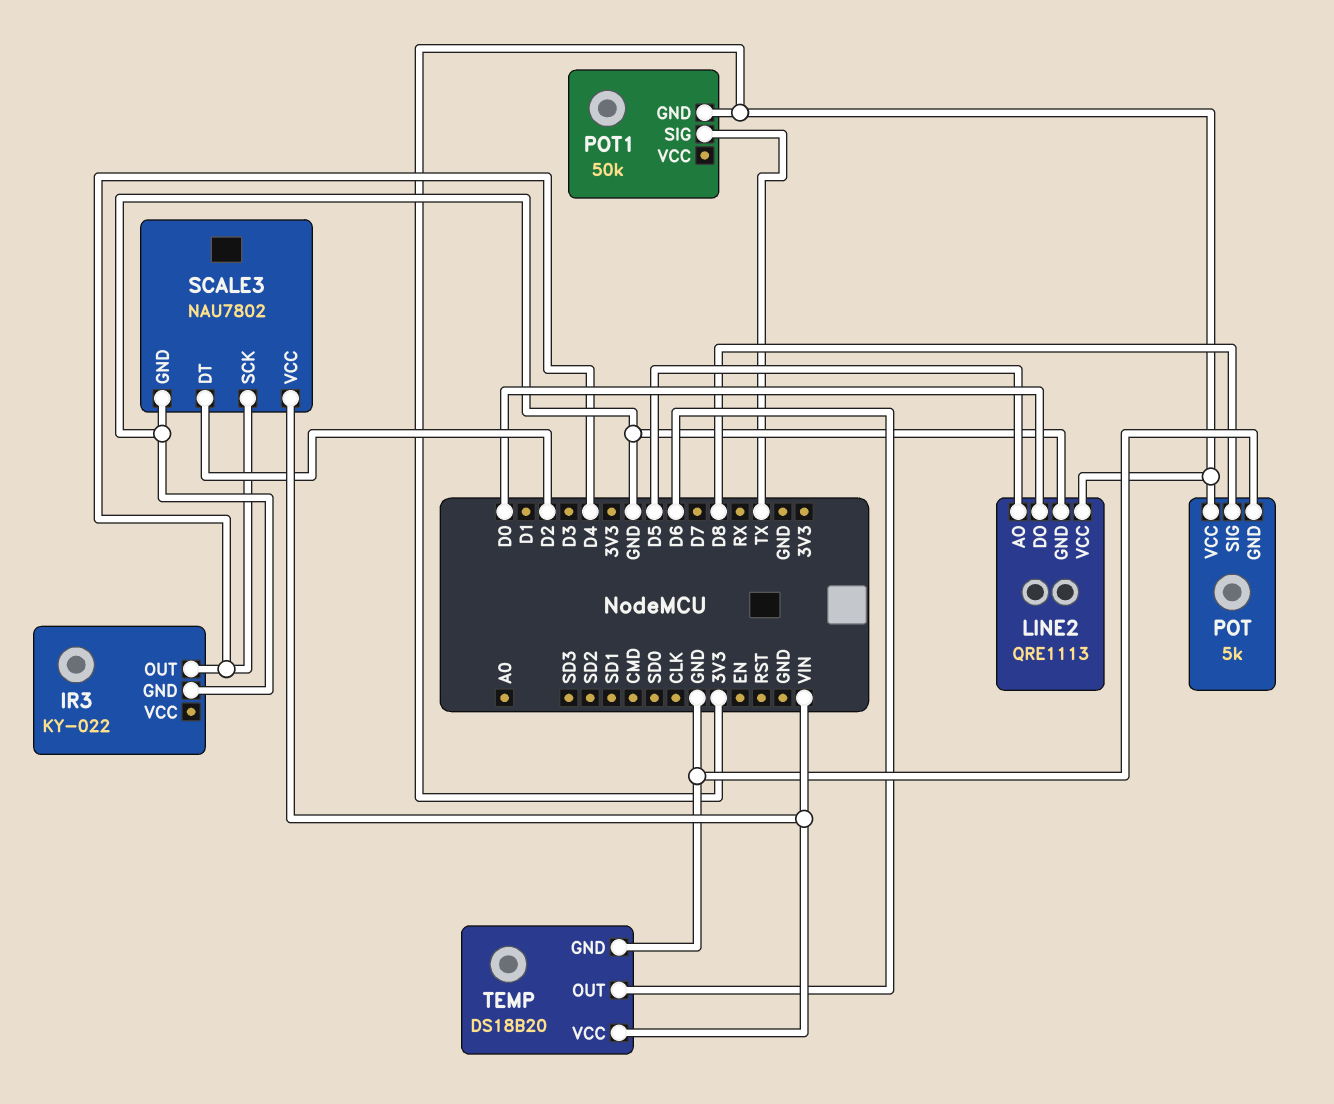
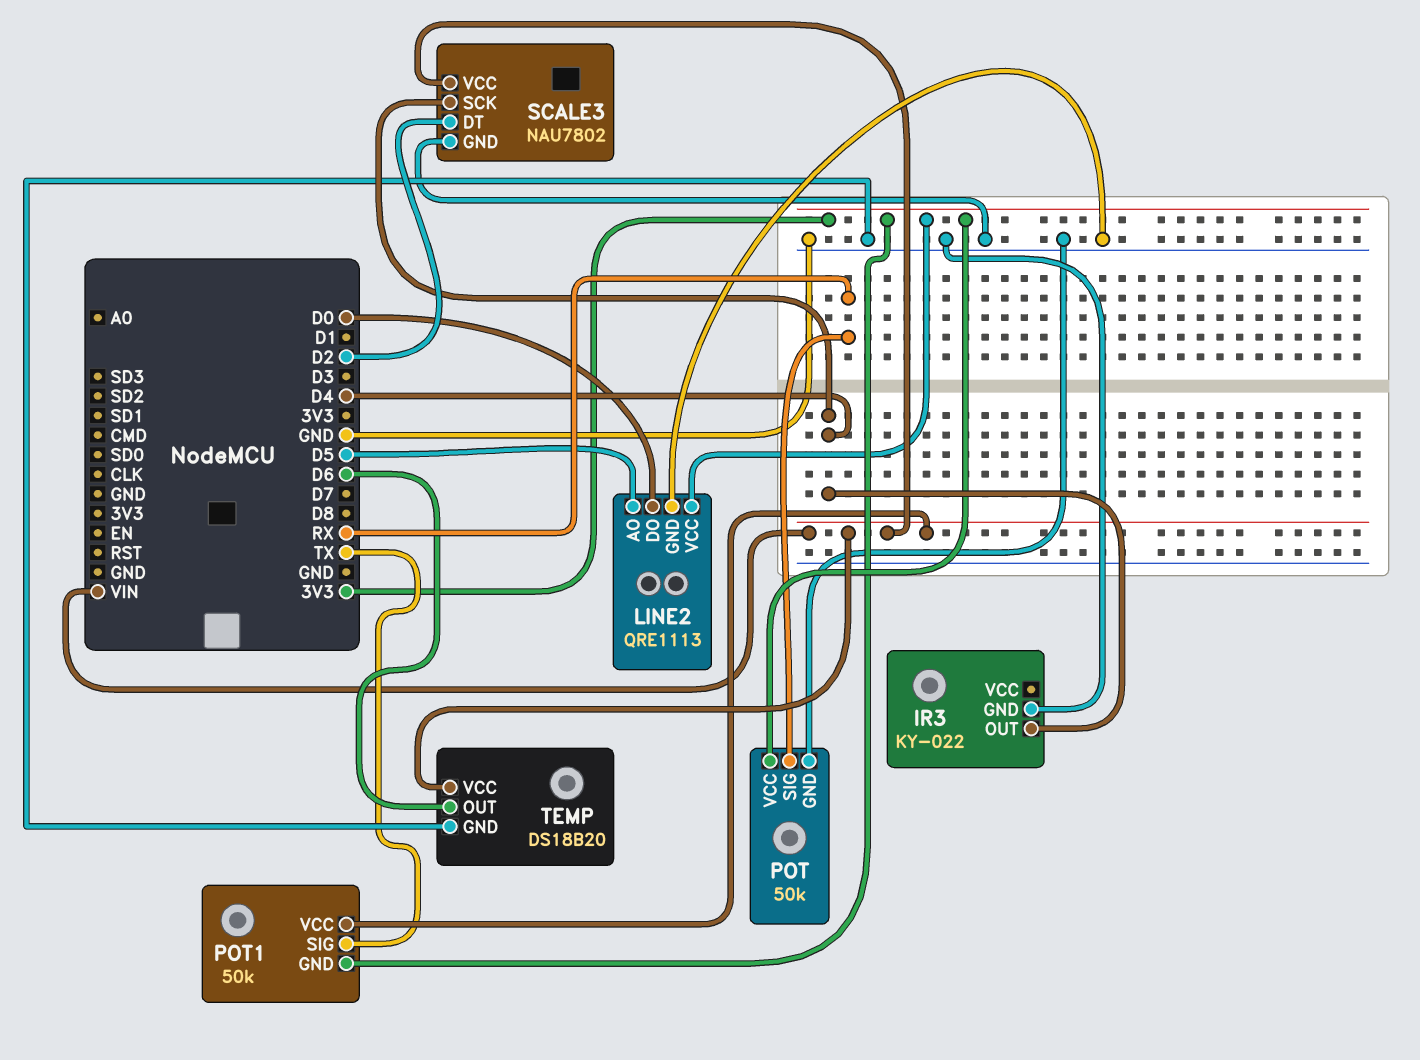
POT: 5k -> 50k
POT pin SIG: D8 -> RX
POT1 pin VCC: none -> VIN

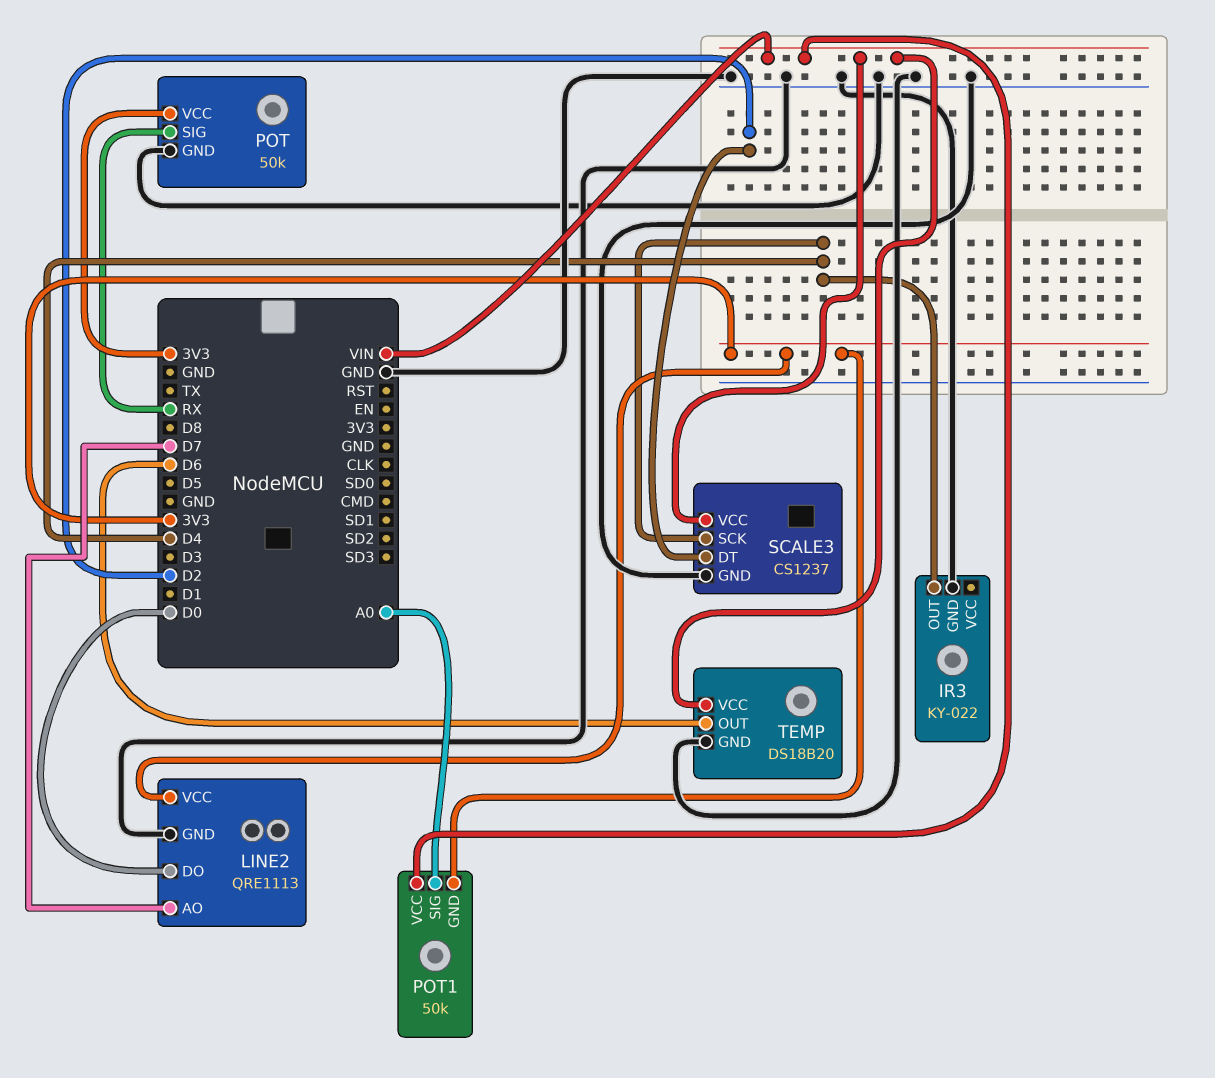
LINE2 pin AO: D5 -> D7
POT1 pin SIG: TX -> A0
SCALE3: NAU7802 -> CS1237

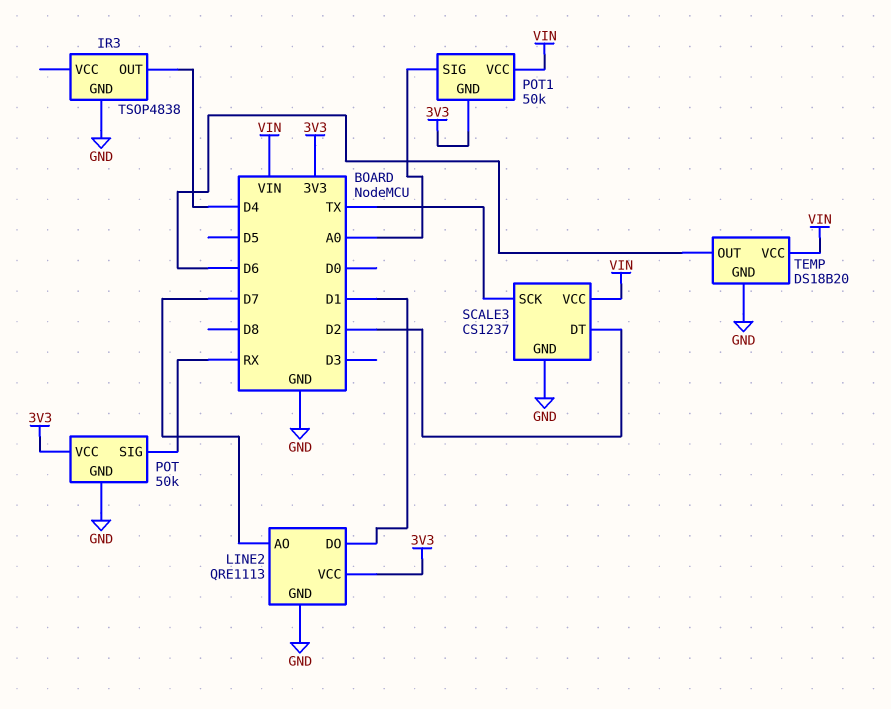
IR3: KY-022 -> TSOP4838
LINE2 pin DO: D0 -> D1
SCALE3 pin SCK: D4 -> TX

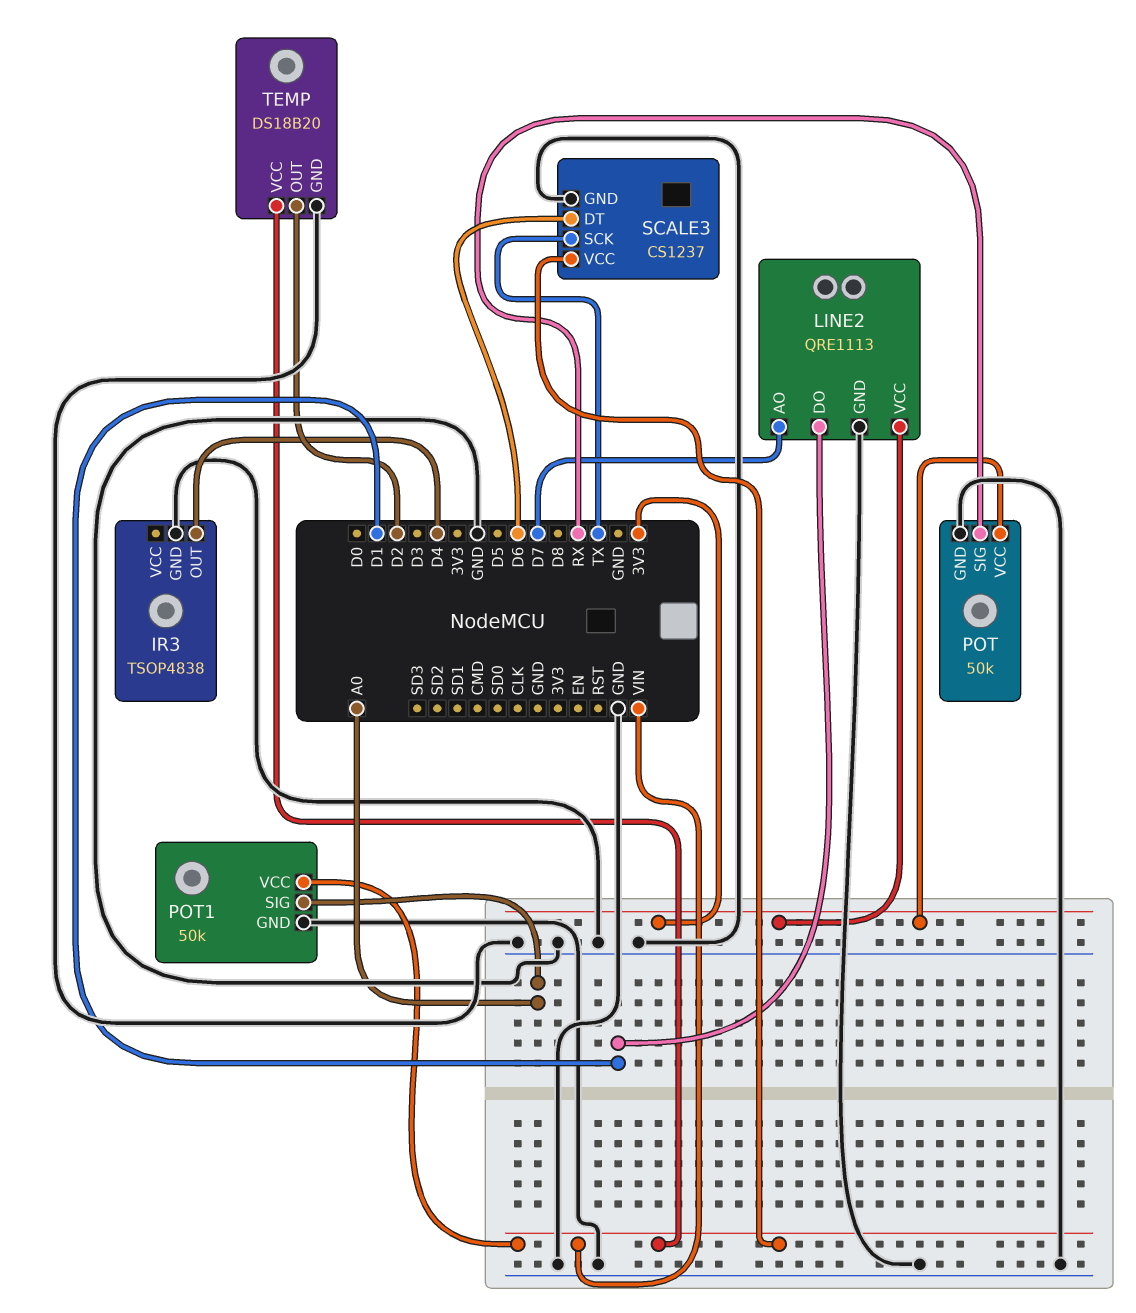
POT1 pin GND: 3V3 -> GND
SCALE3 pin DT: D2 -> D6
TEMP pin OUT: D6 -> D2

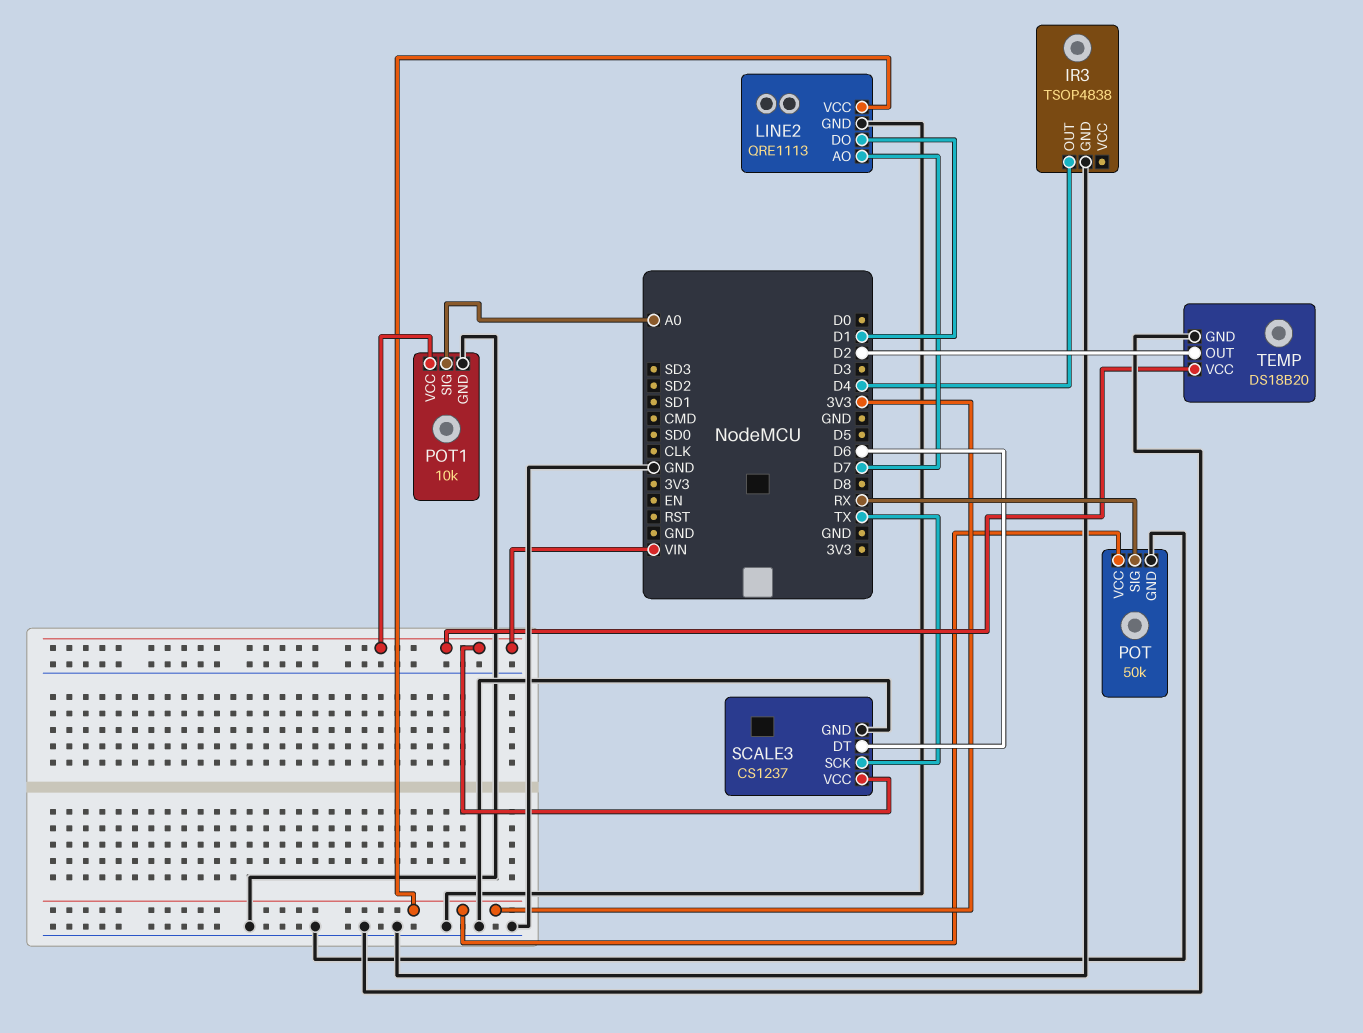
POT1: 50k -> 10k

